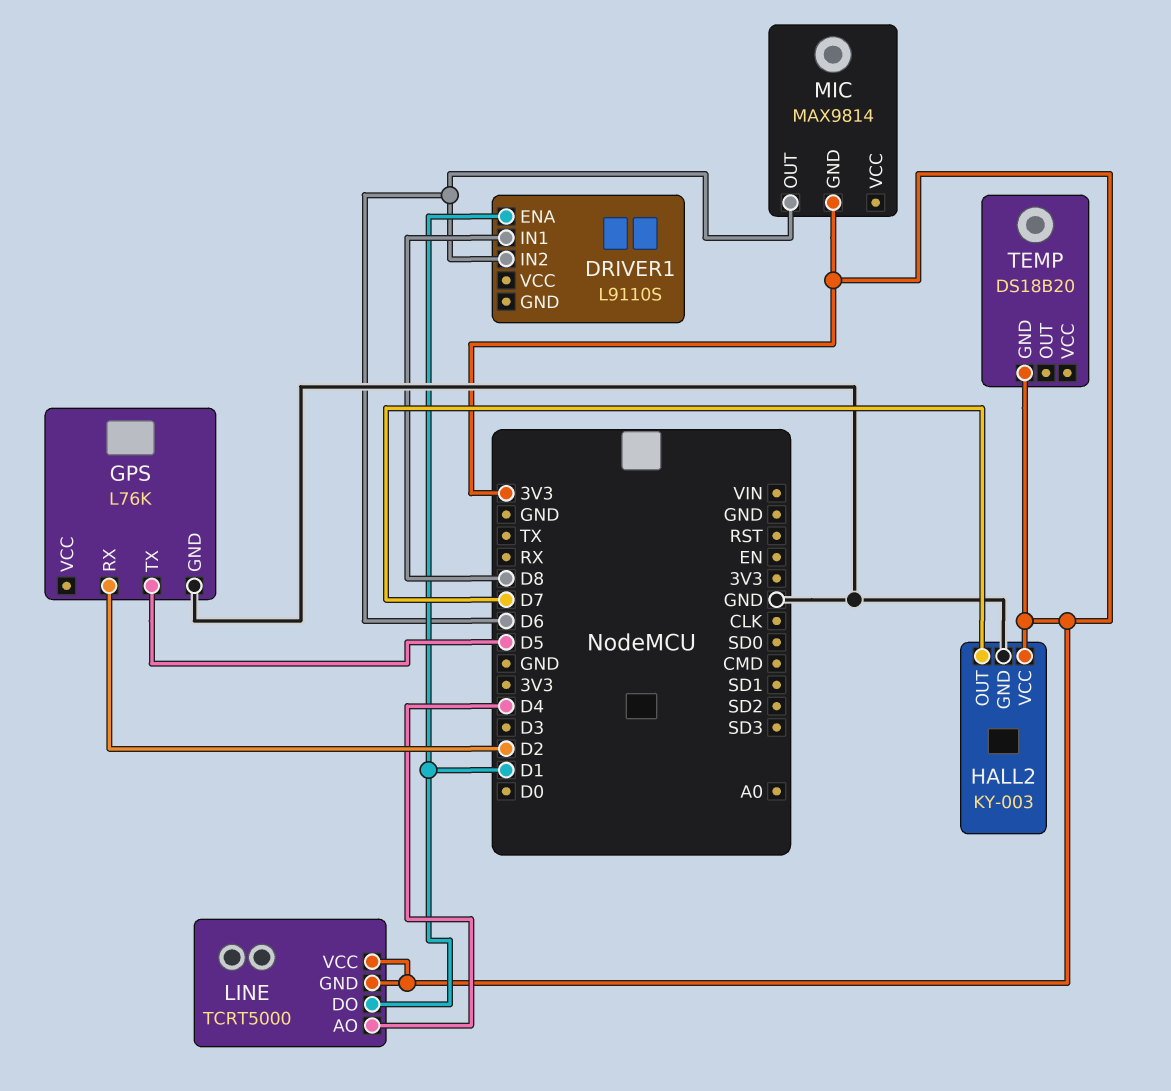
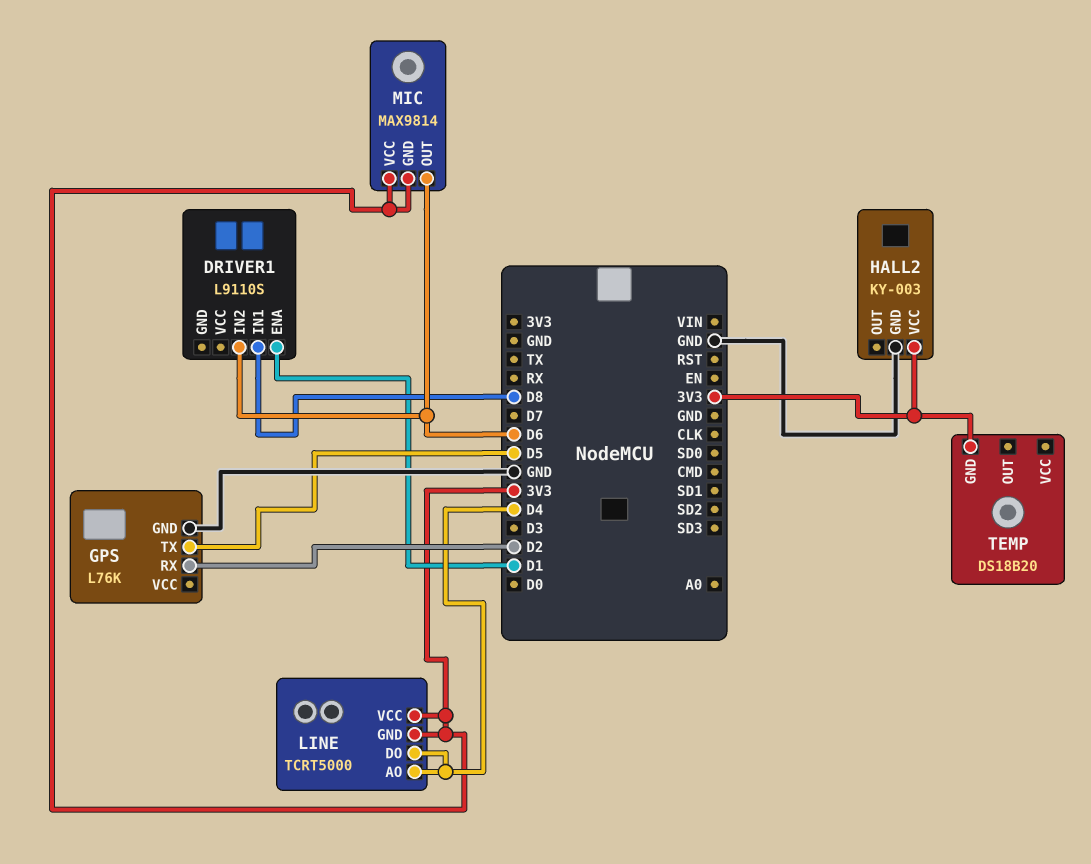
HALL2 pin OUT: D7 -> none
LINE pin DO: D1 -> D4
MIC pin VCC: none -> 3V3

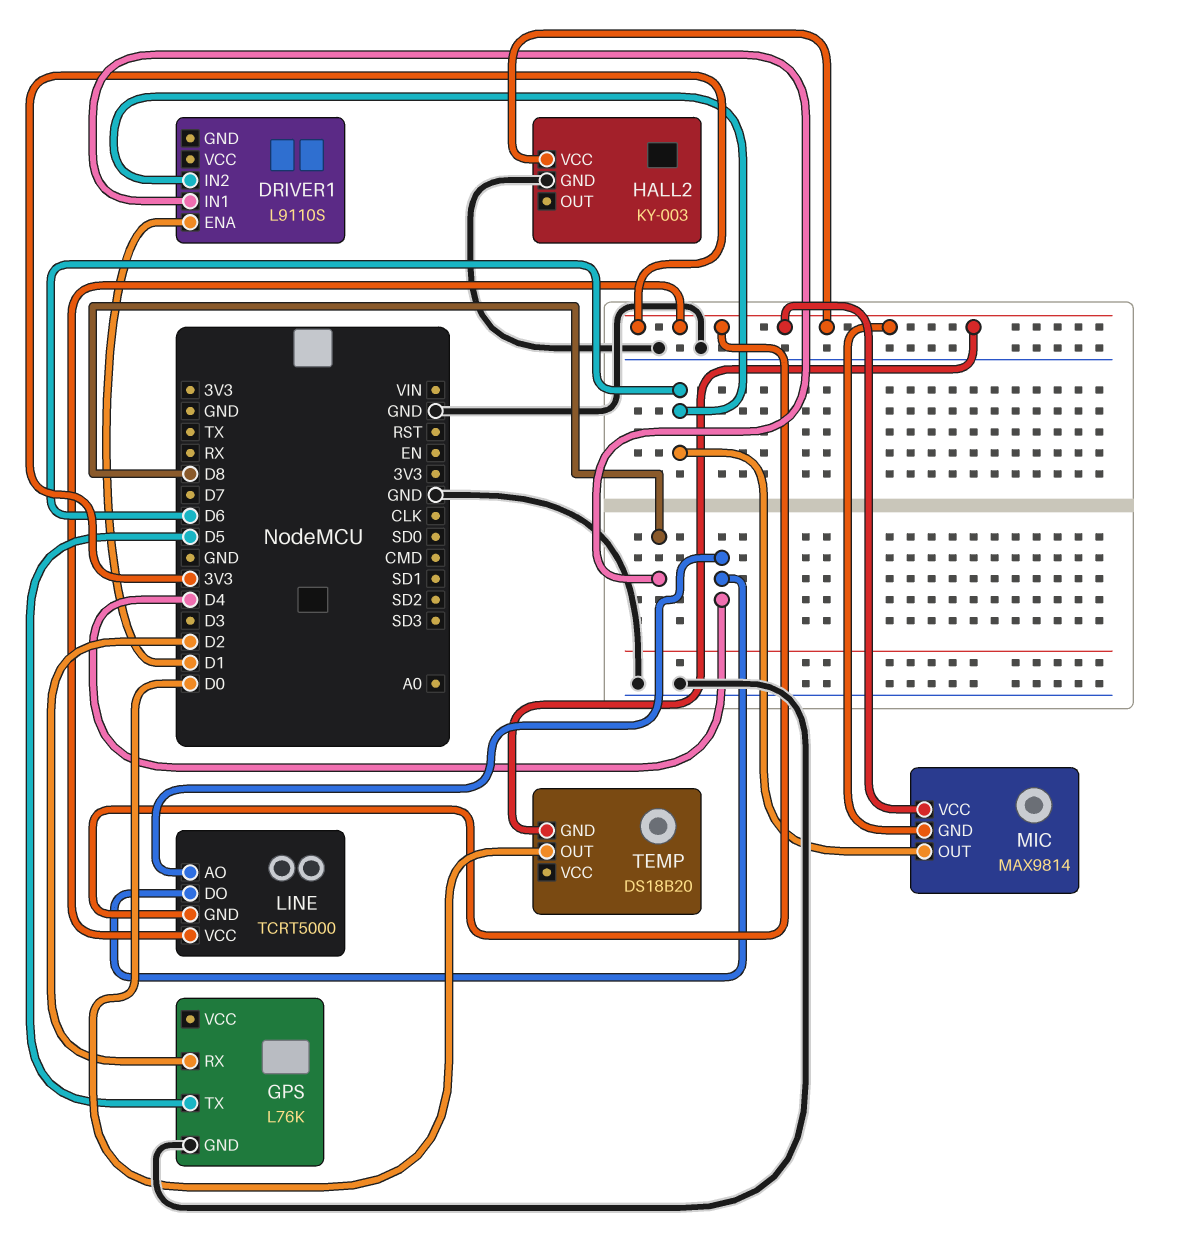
TEMP pin OUT: none -> D0

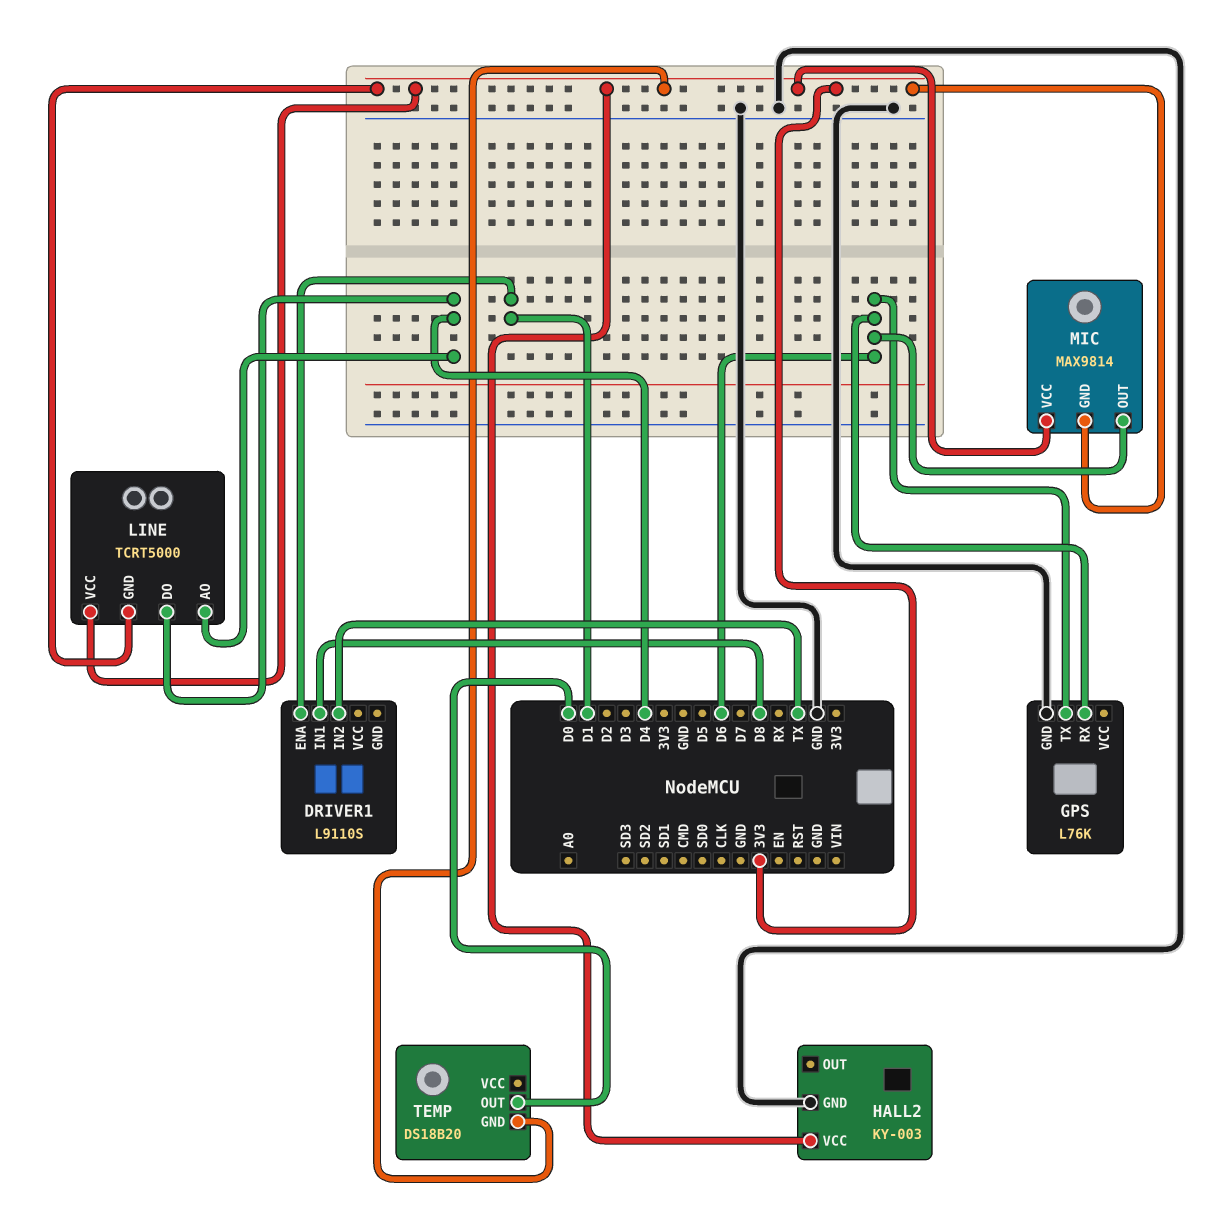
DRIVER1 pin IN2: D6 -> TX
GPS pin RX: D2 -> D6
GPS pin TX: D5 -> D6

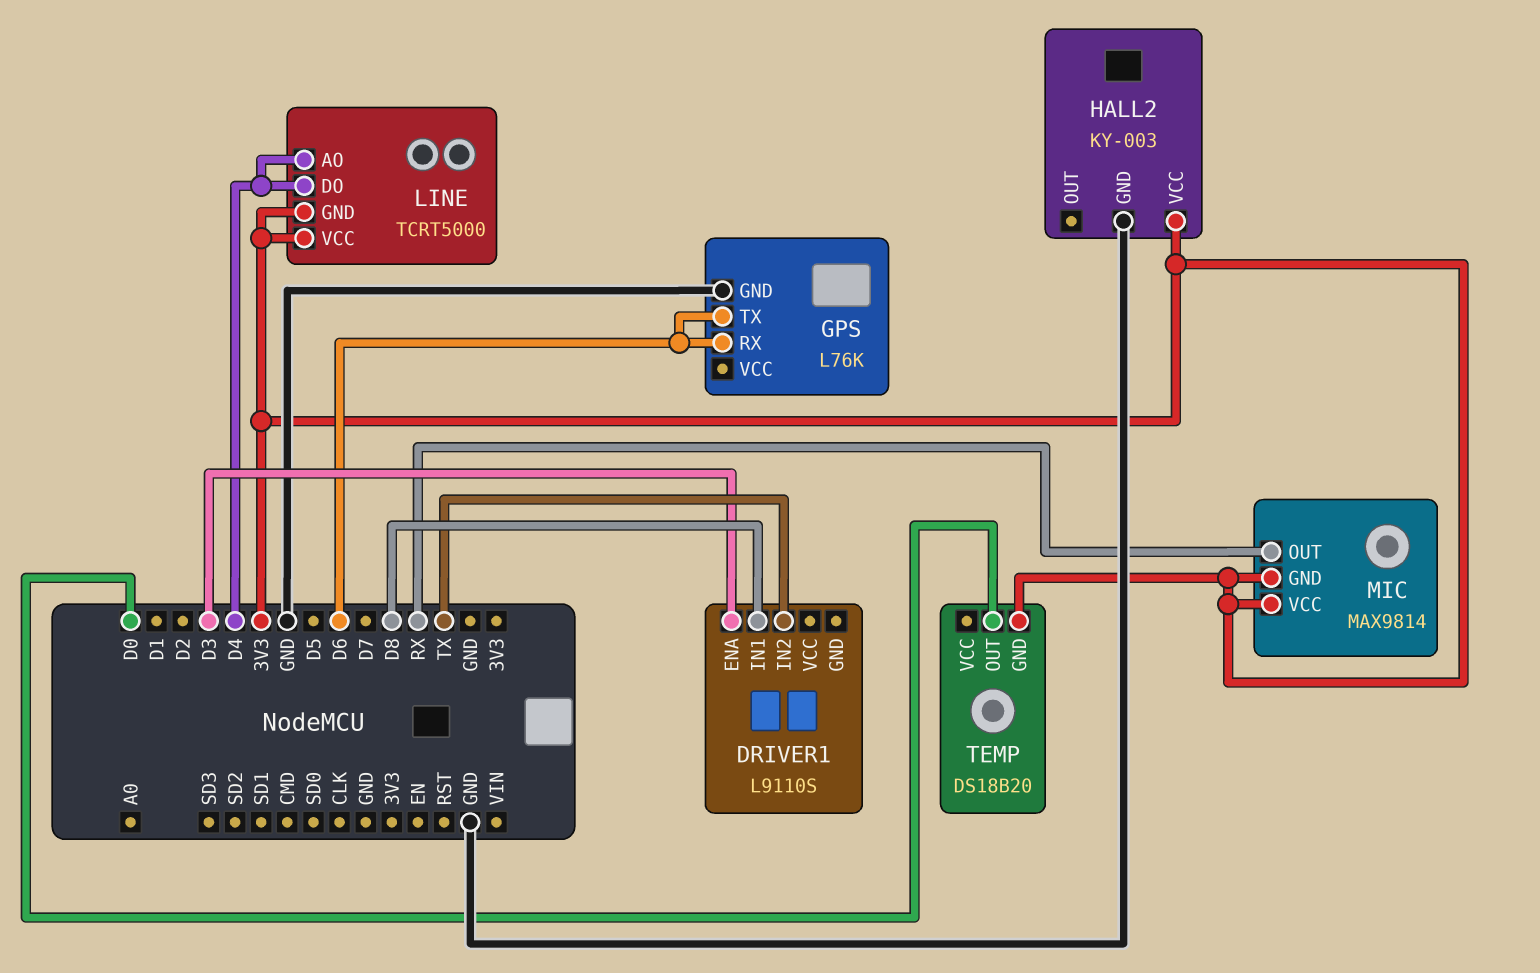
DRIVER1 pin ENA: D1 -> D3
MIC pin OUT: D6 -> RX

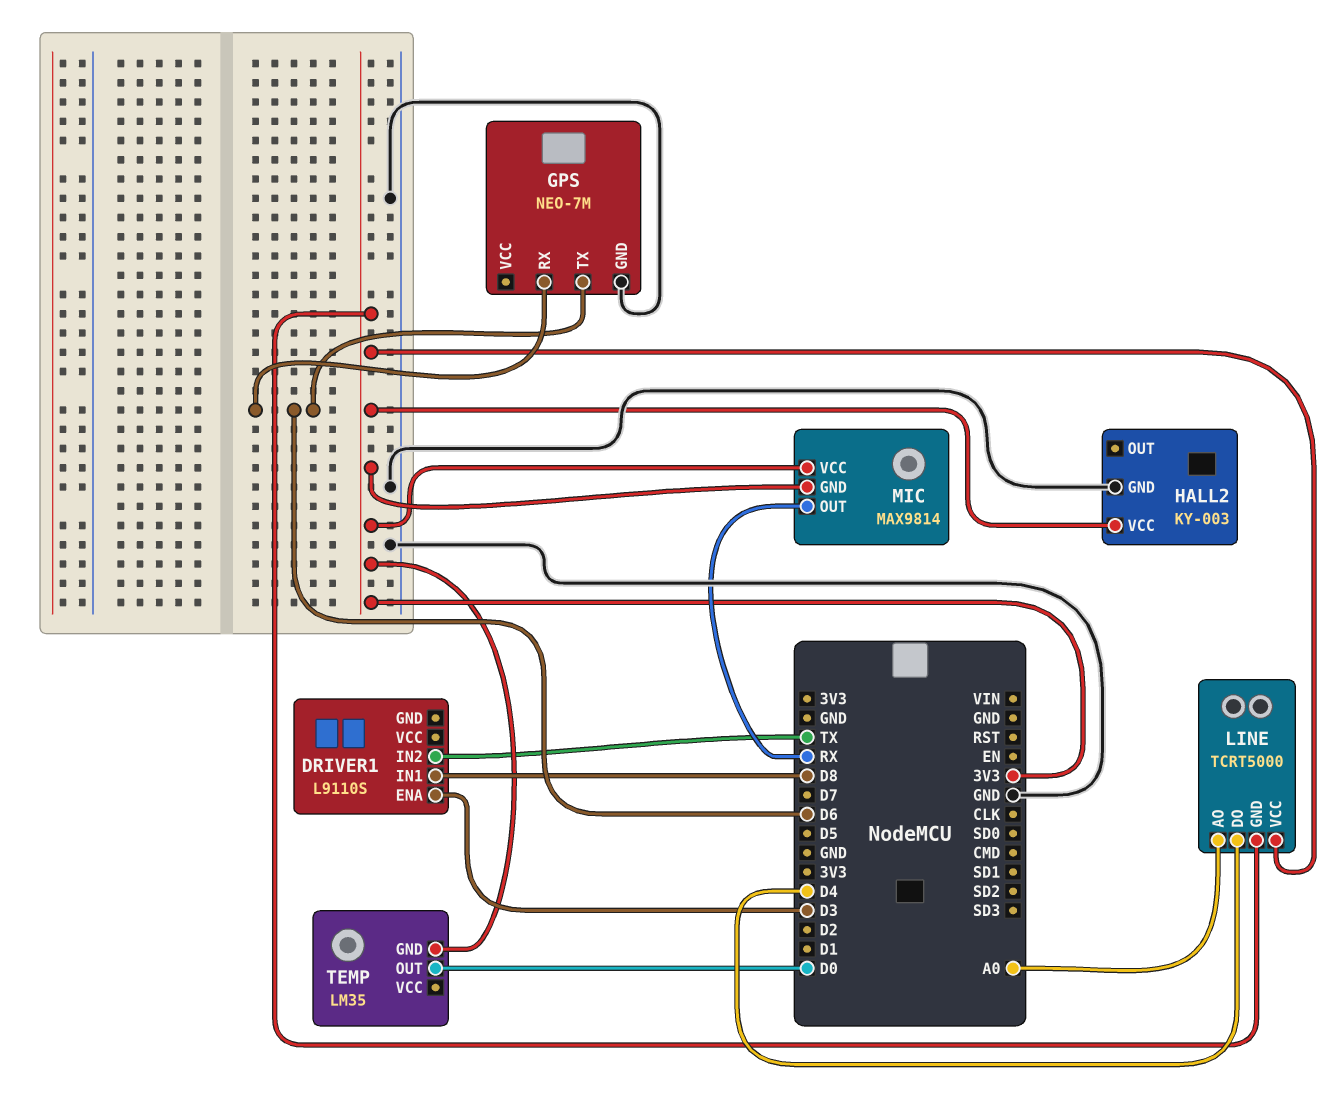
GPS: L76K -> NEO-7M
LINE pin AO: D4 -> A0
TEMP: DS18B20 -> LM35

